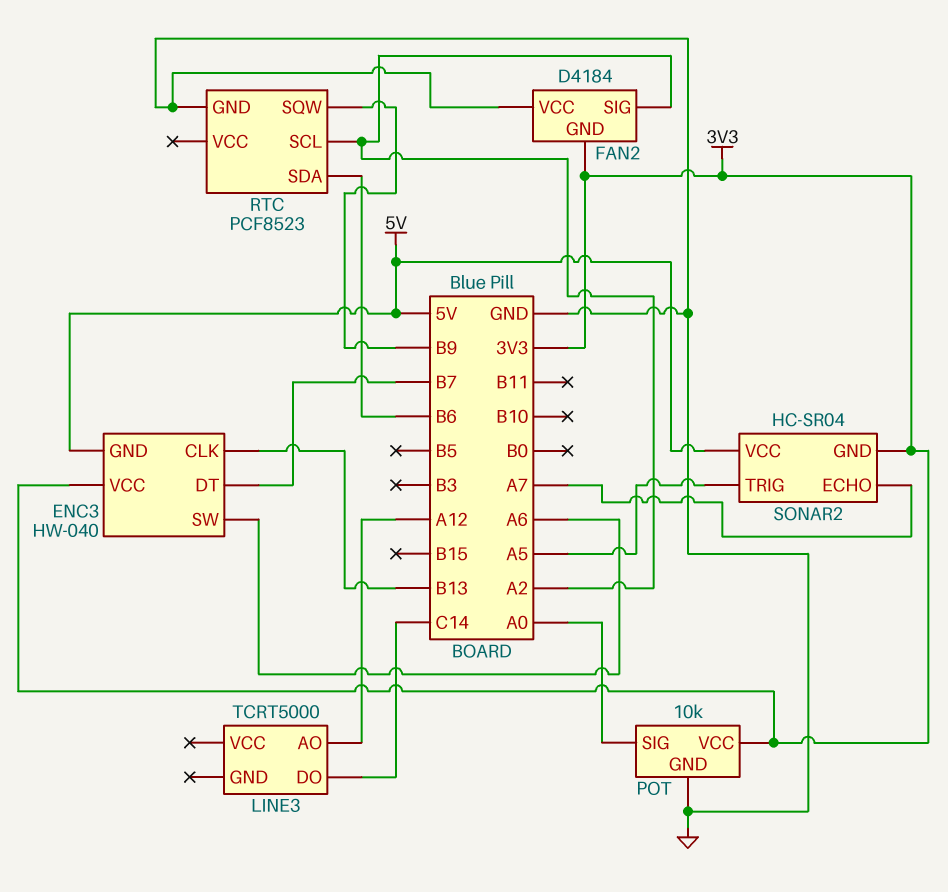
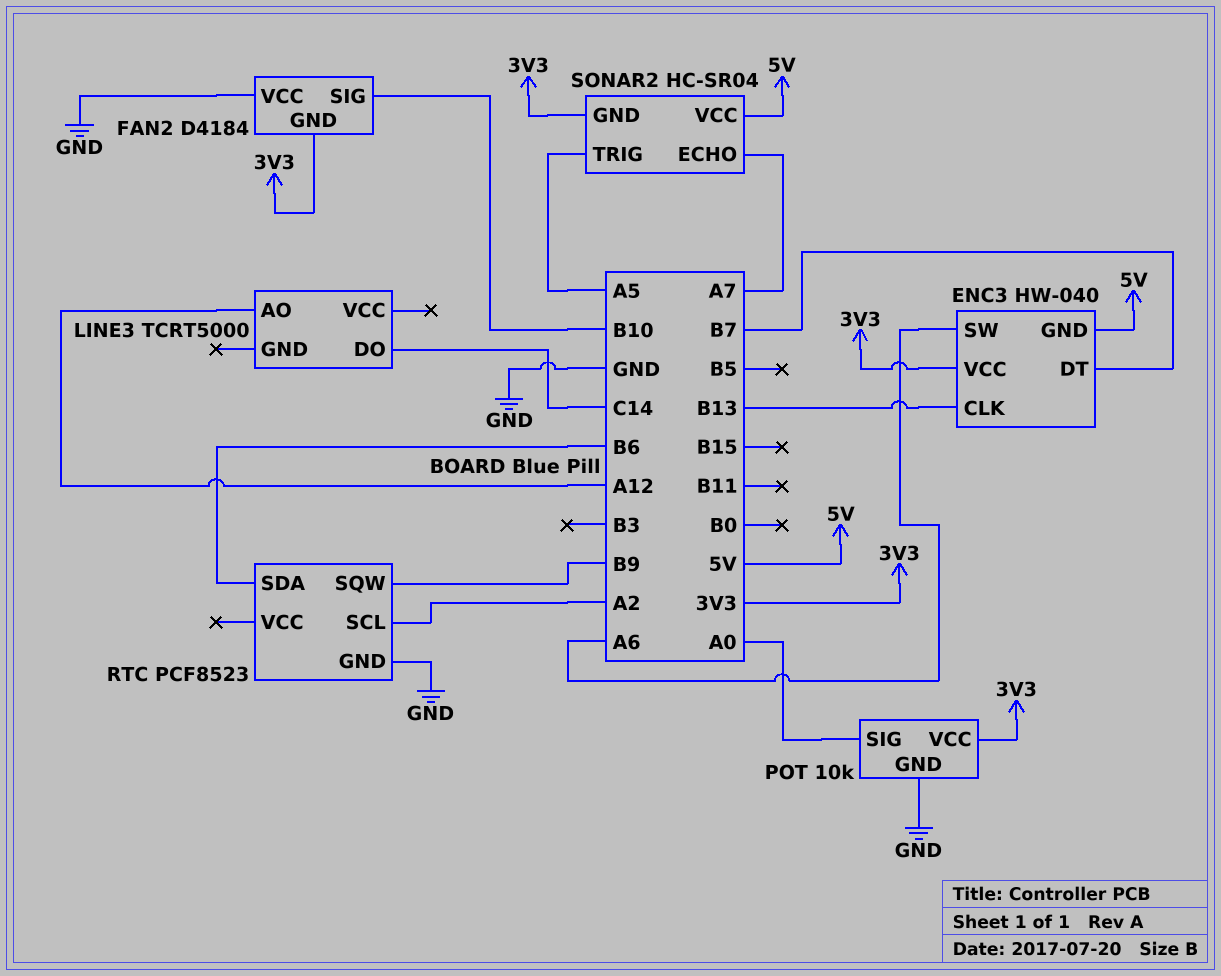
FAN2 pin SIG: A2 -> B10

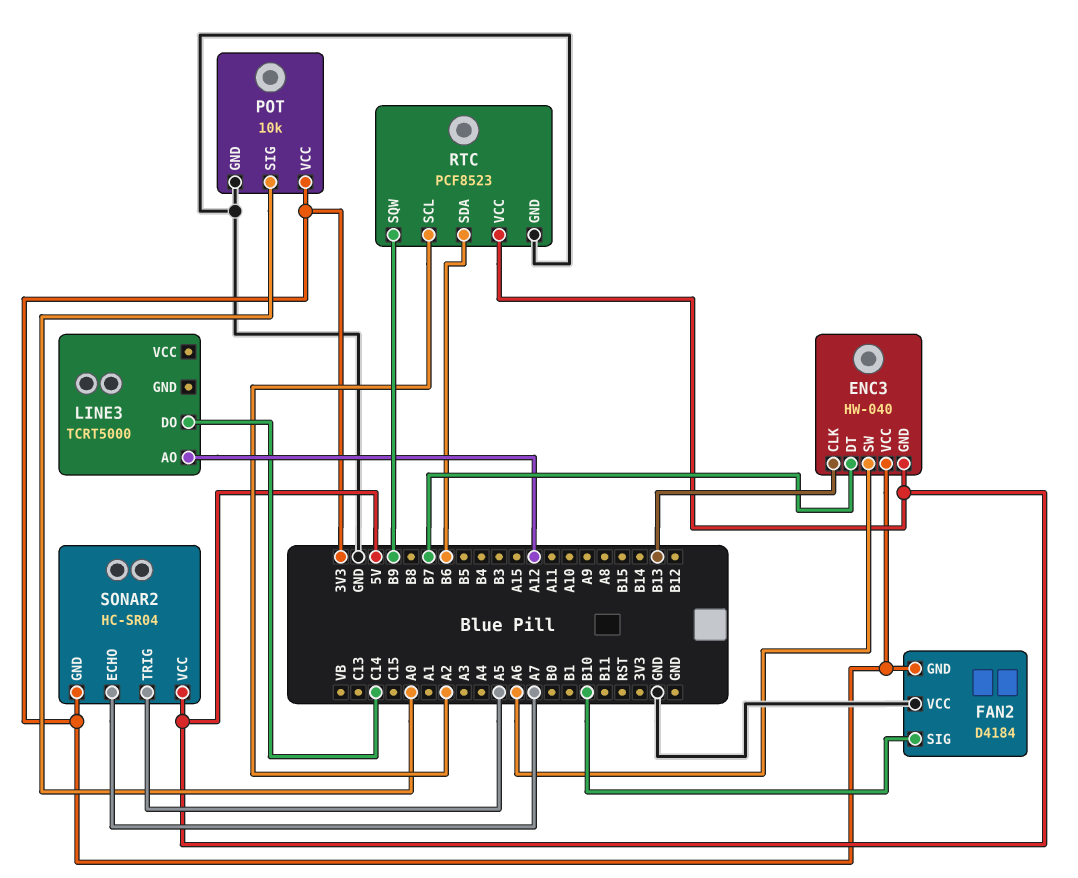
RTC pin VCC: none -> 5V

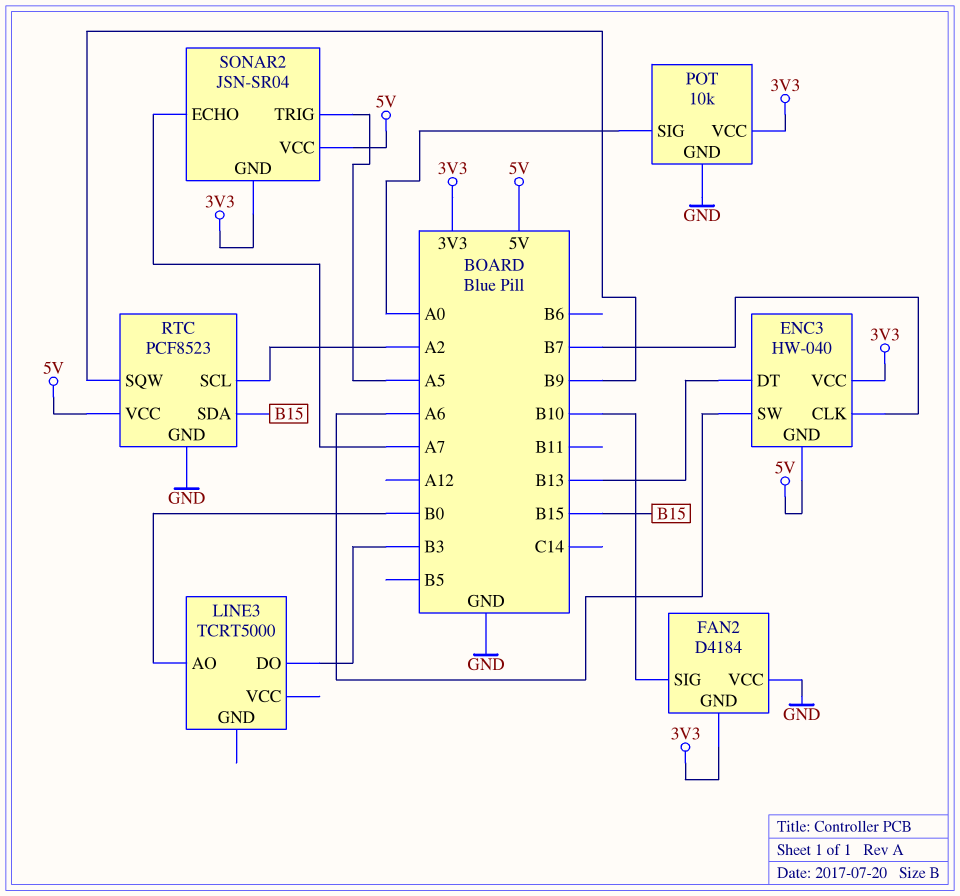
ENC3 pin CLK: B13 -> B7
ENC3 pin DT: B7 -> B13
LINE3 pin AO: A12 -> B0
LINE3 pin DO: C14 -> B3
RTC pin SDA: B6 -> B15
SONAR2: HC-SR04 -> JSN-SR04

